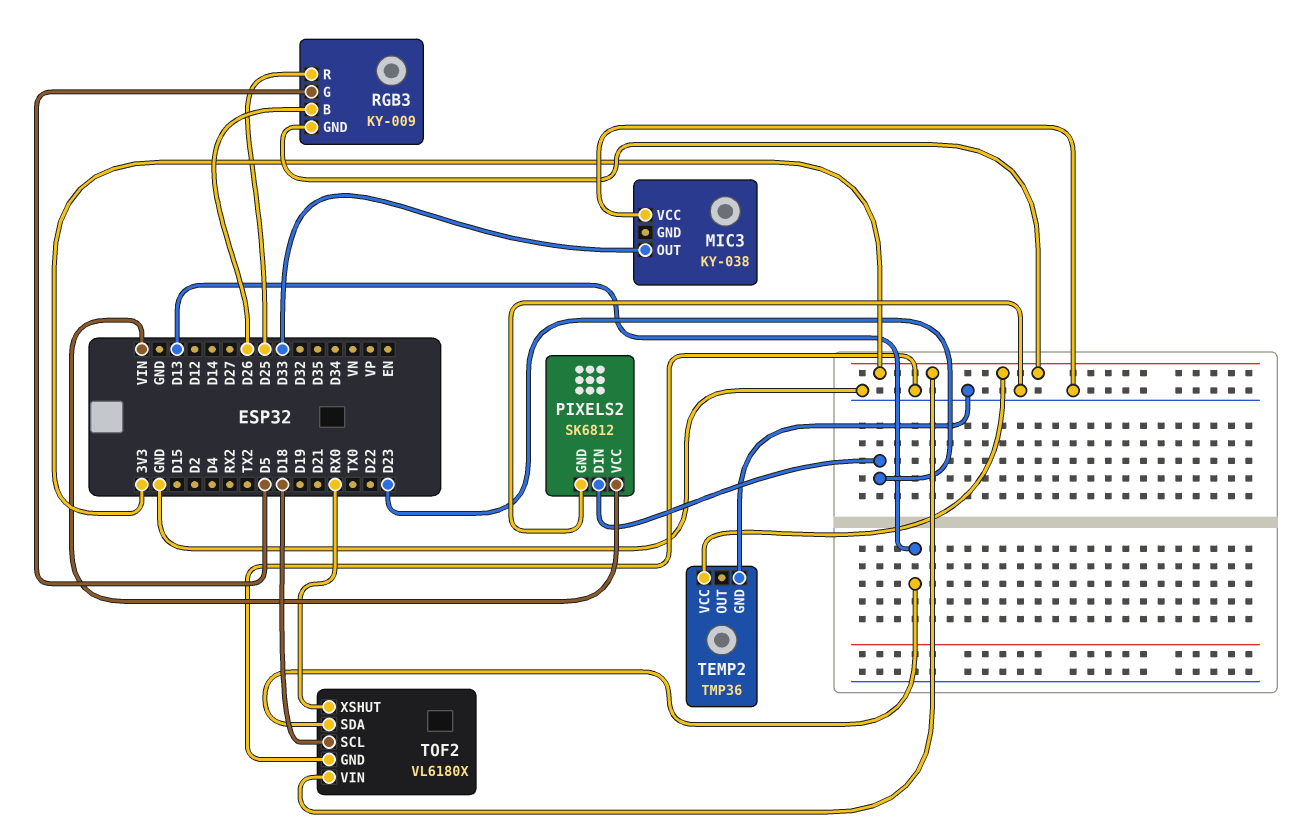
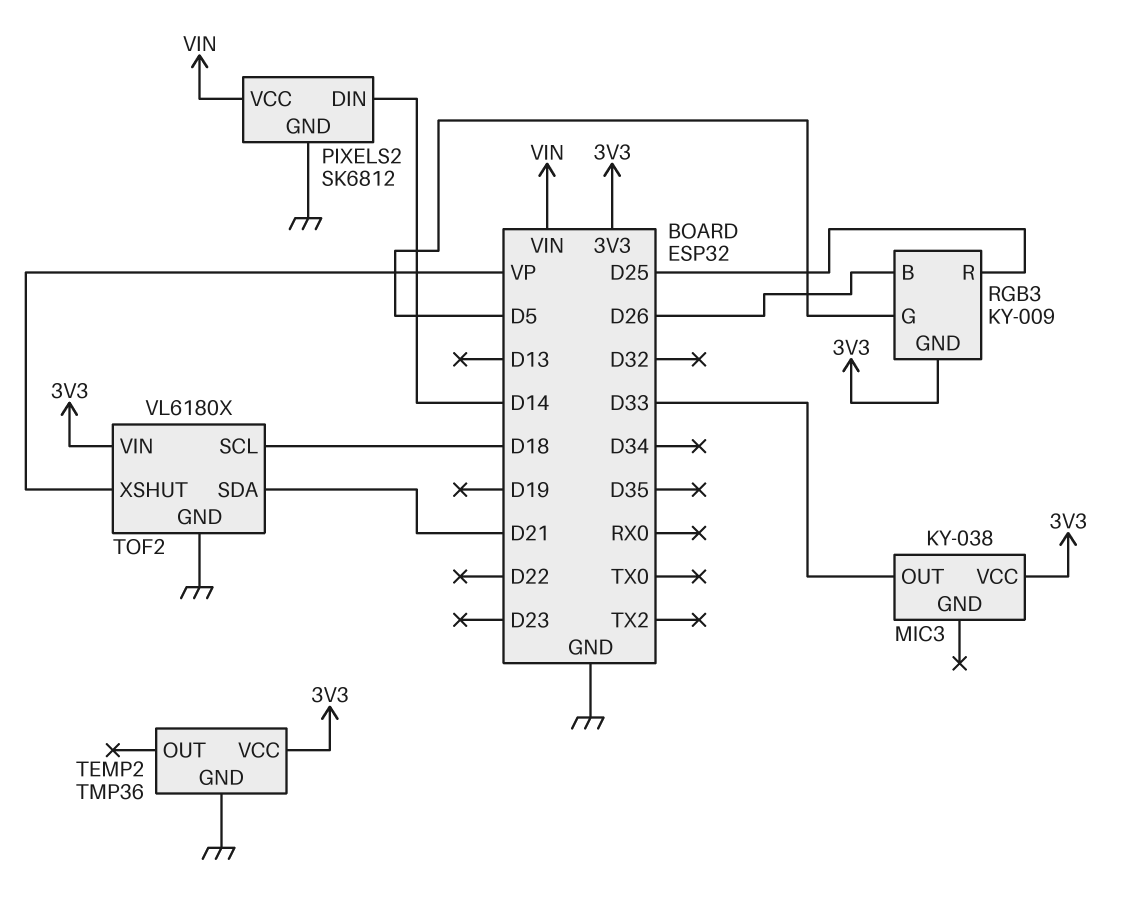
MIC3 pin VCC: GND -> 3V3
PIXELS2 pin DIN: D23 -> D14
TOF2 pin SDA: D13 -> D21
TOF2 pin XSHUT: RX0 -> VP

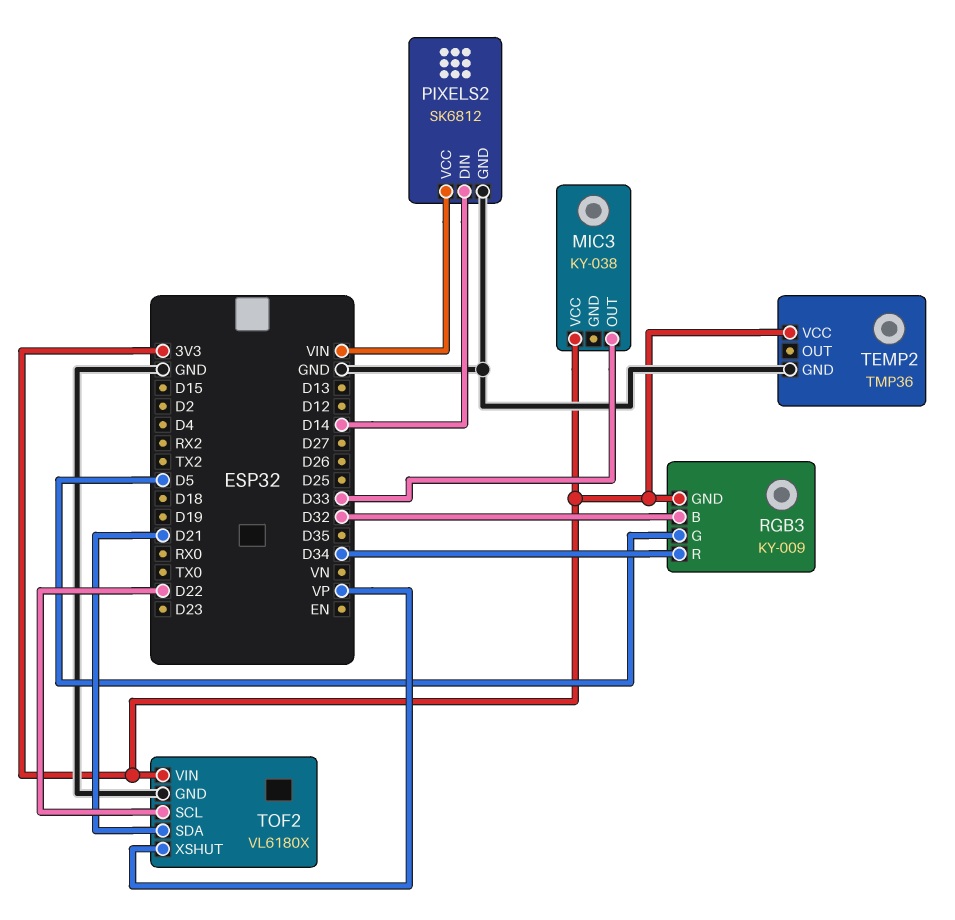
RGB3 pin B: D26 -> D32
RGB3 pin R: D25 -> D34
TOF2 pin SCL: D18 -> D22

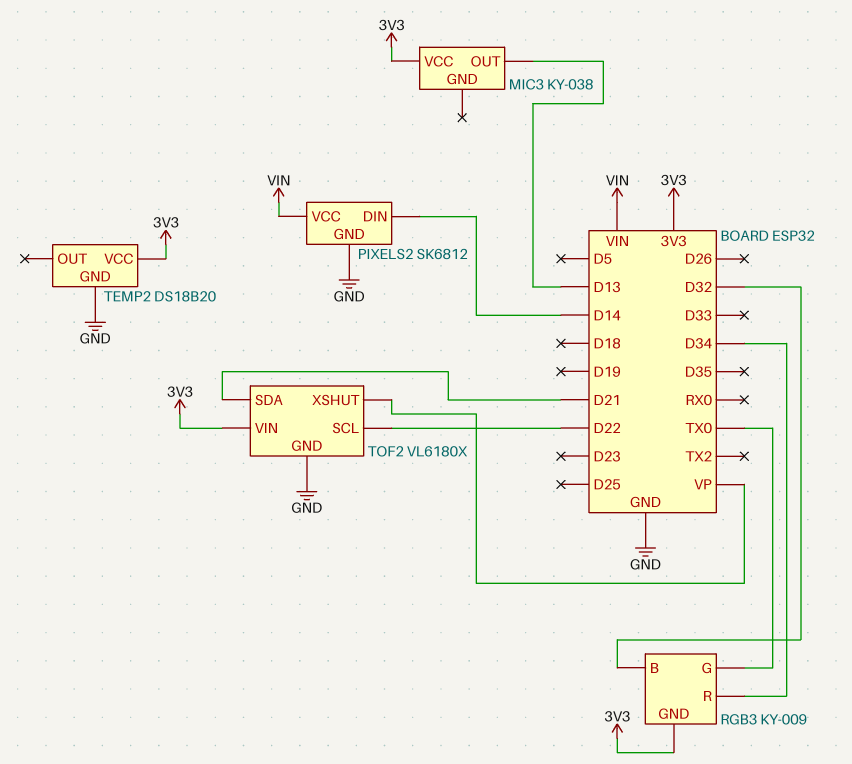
MIC3 pin OUT: D33 -> D13
RGB3 pin G: D5 -> TX0
TEMP2: TMP36 -> DS18B20

